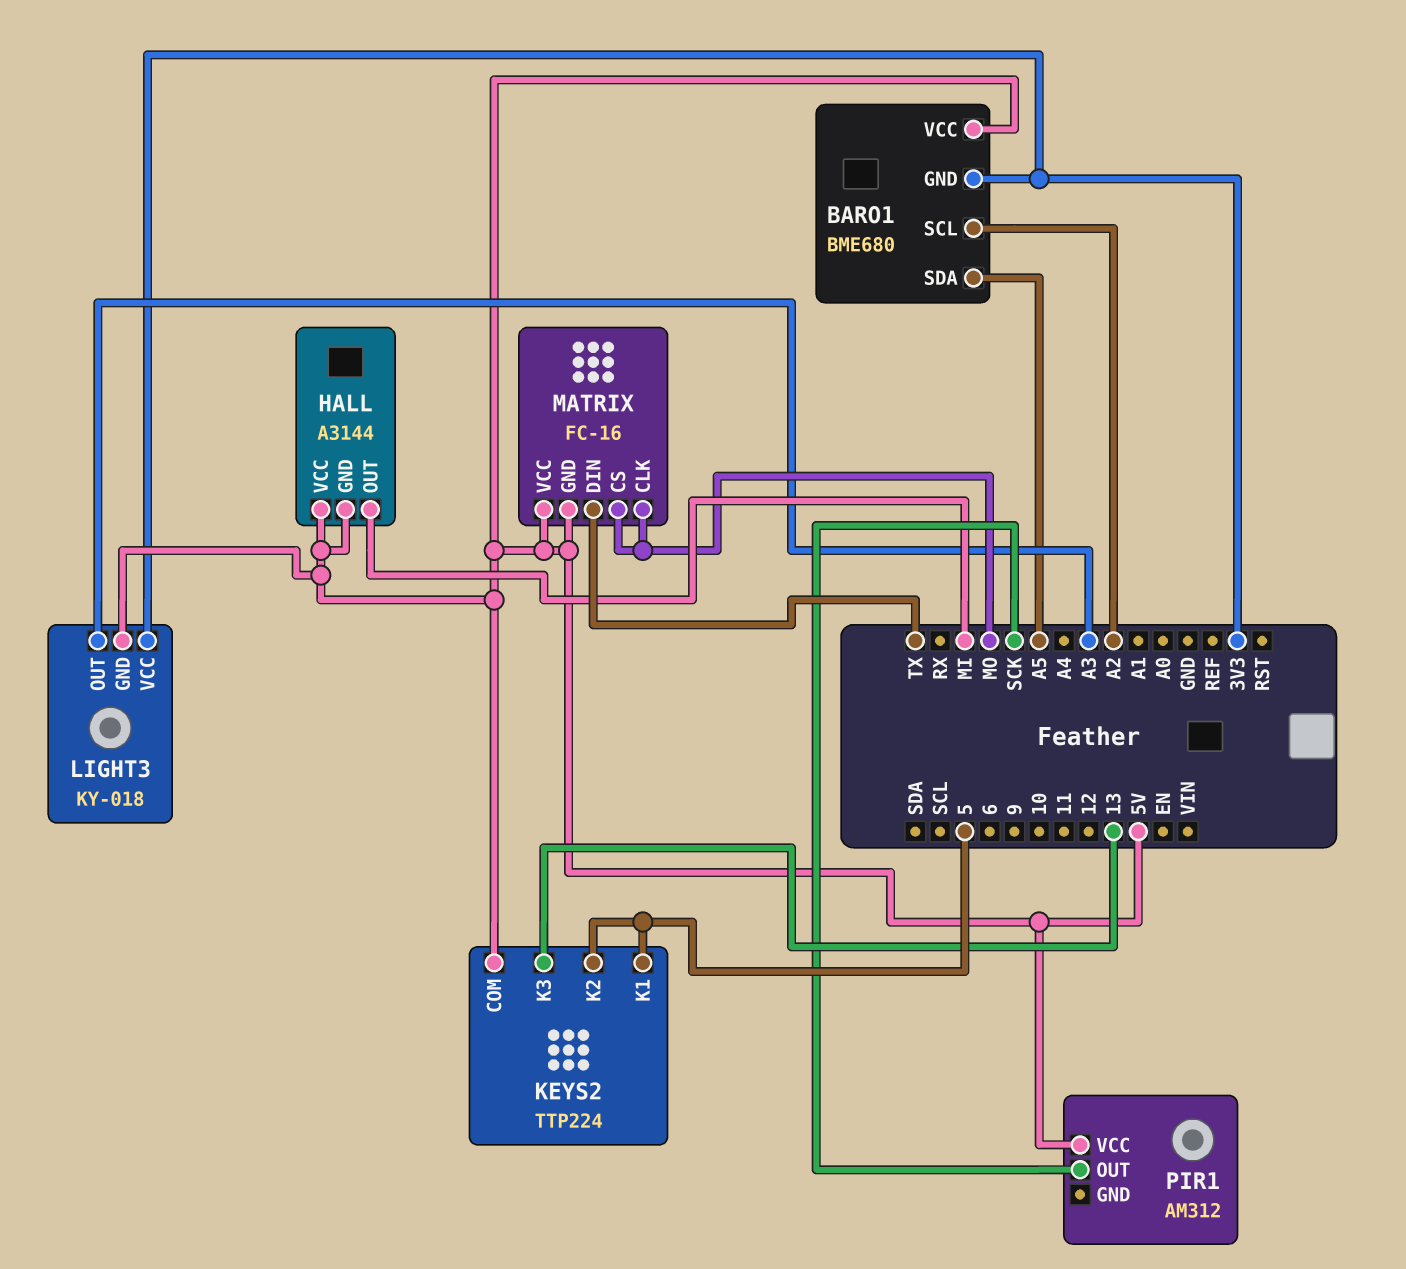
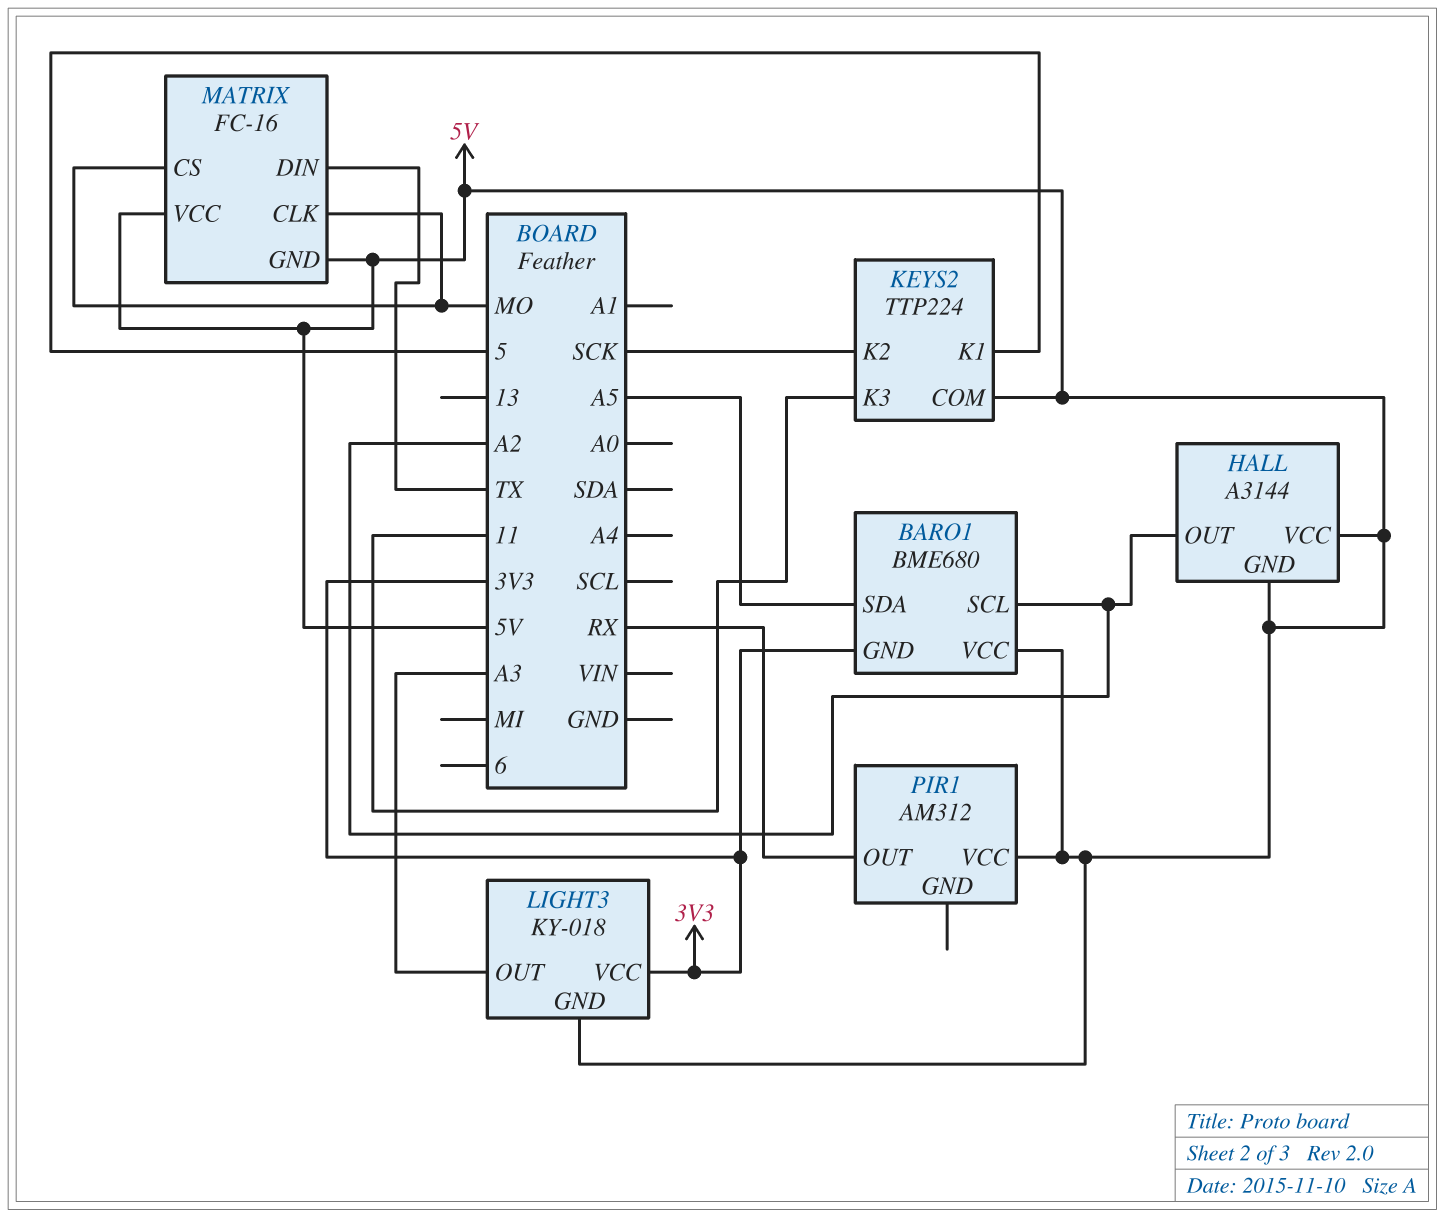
HALL pin OUT: MI -> A2
KEYS2 pin K2: 5 -> SCK
KEYS2 pin K3: 13 -> 11
PIR1 pin OUT: SCK -> RX

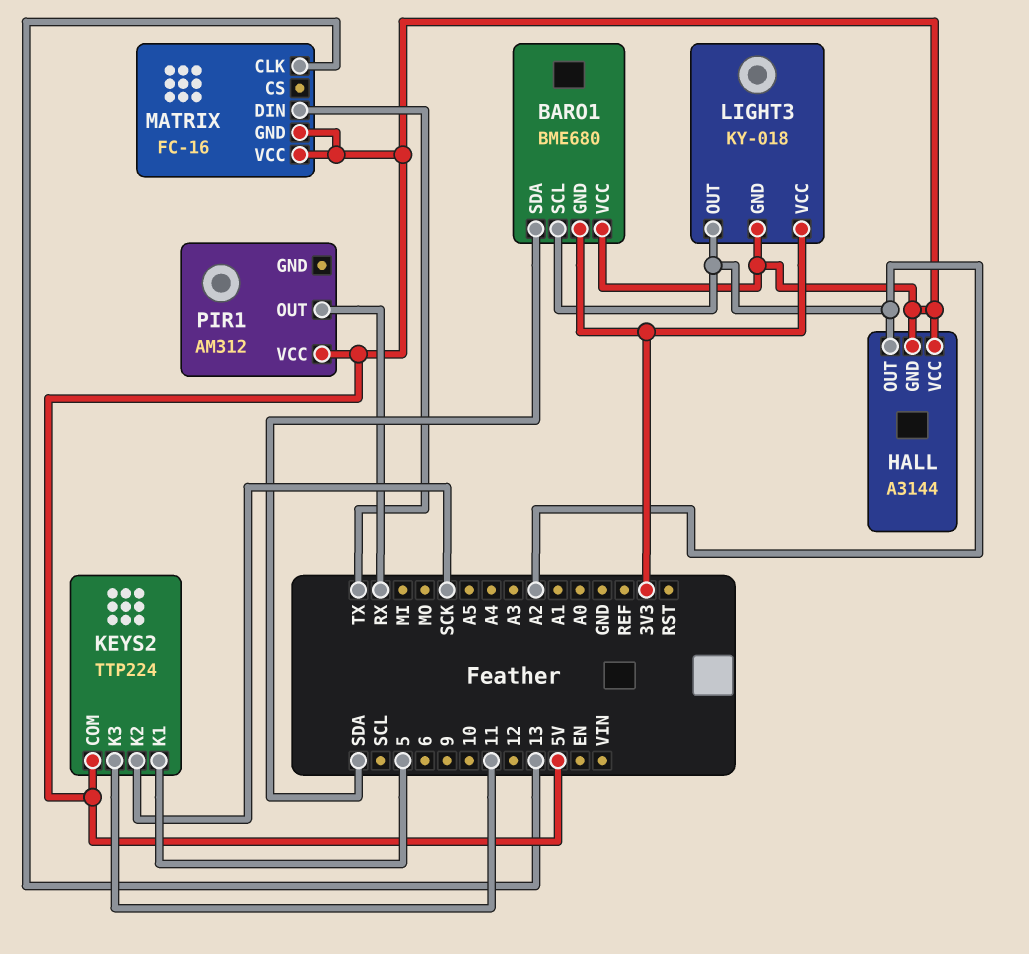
BARO1 pin SDA: A5 -> SDA
LIGHT3 pin OUT: A3 -> A2
MATRIX pin CLK: MO -> 13
MATRIX pin CS: MO -> none

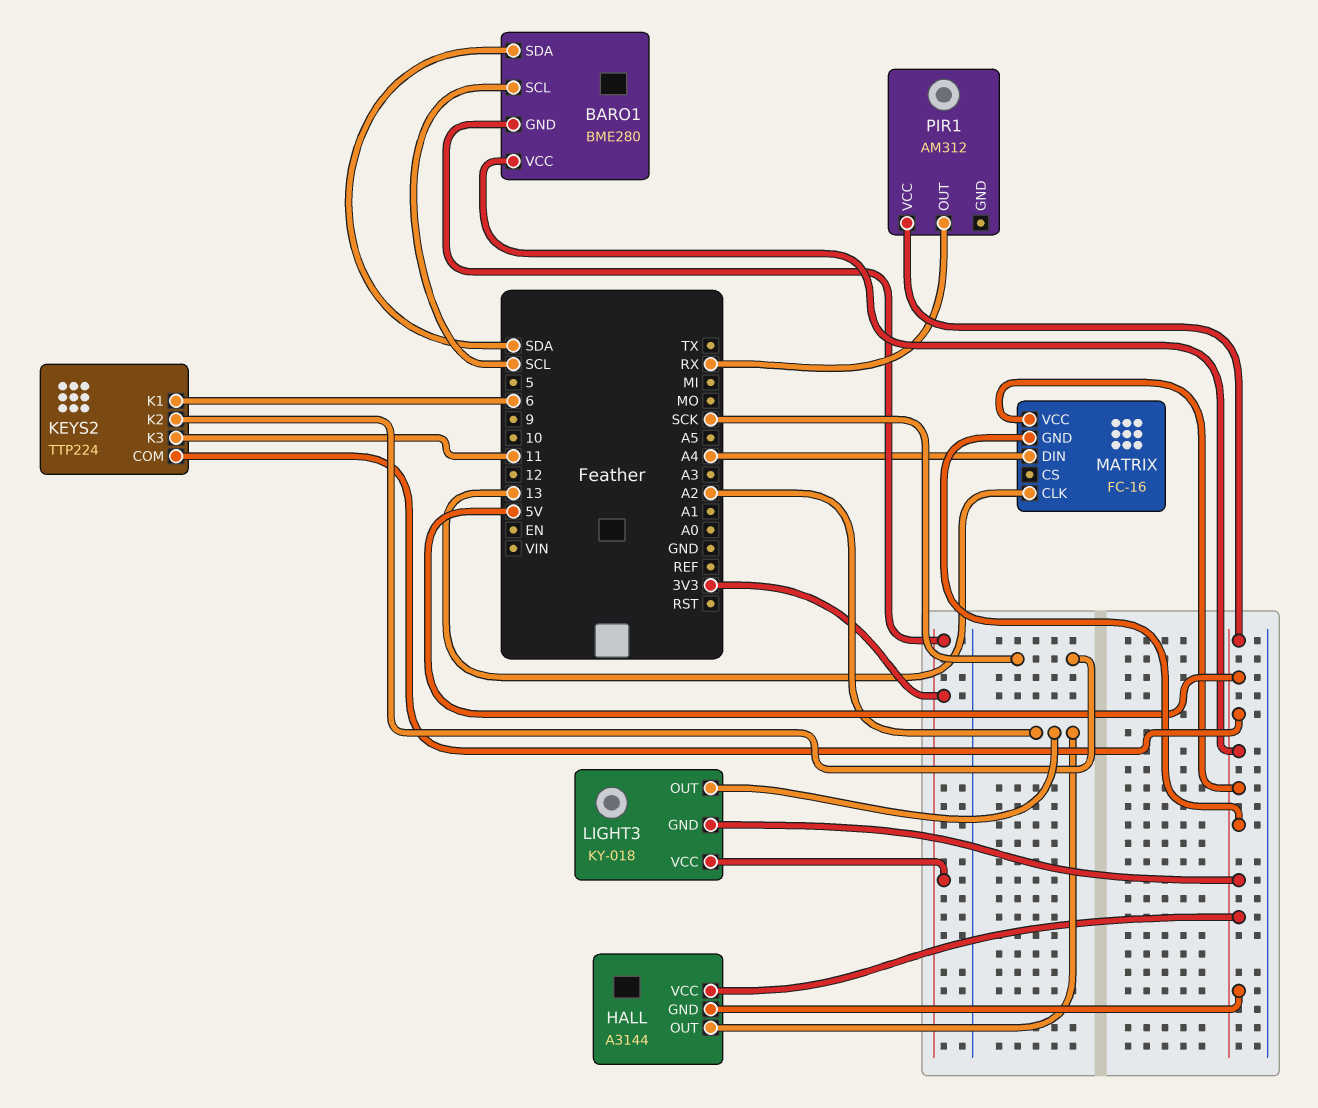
BARO1: BME680 -> BME280
BARO1 pin SCL: A2 -> SCL
KEYS2 pin K1: 5 -> 6
MATRIX pin DIN: TX -> A4

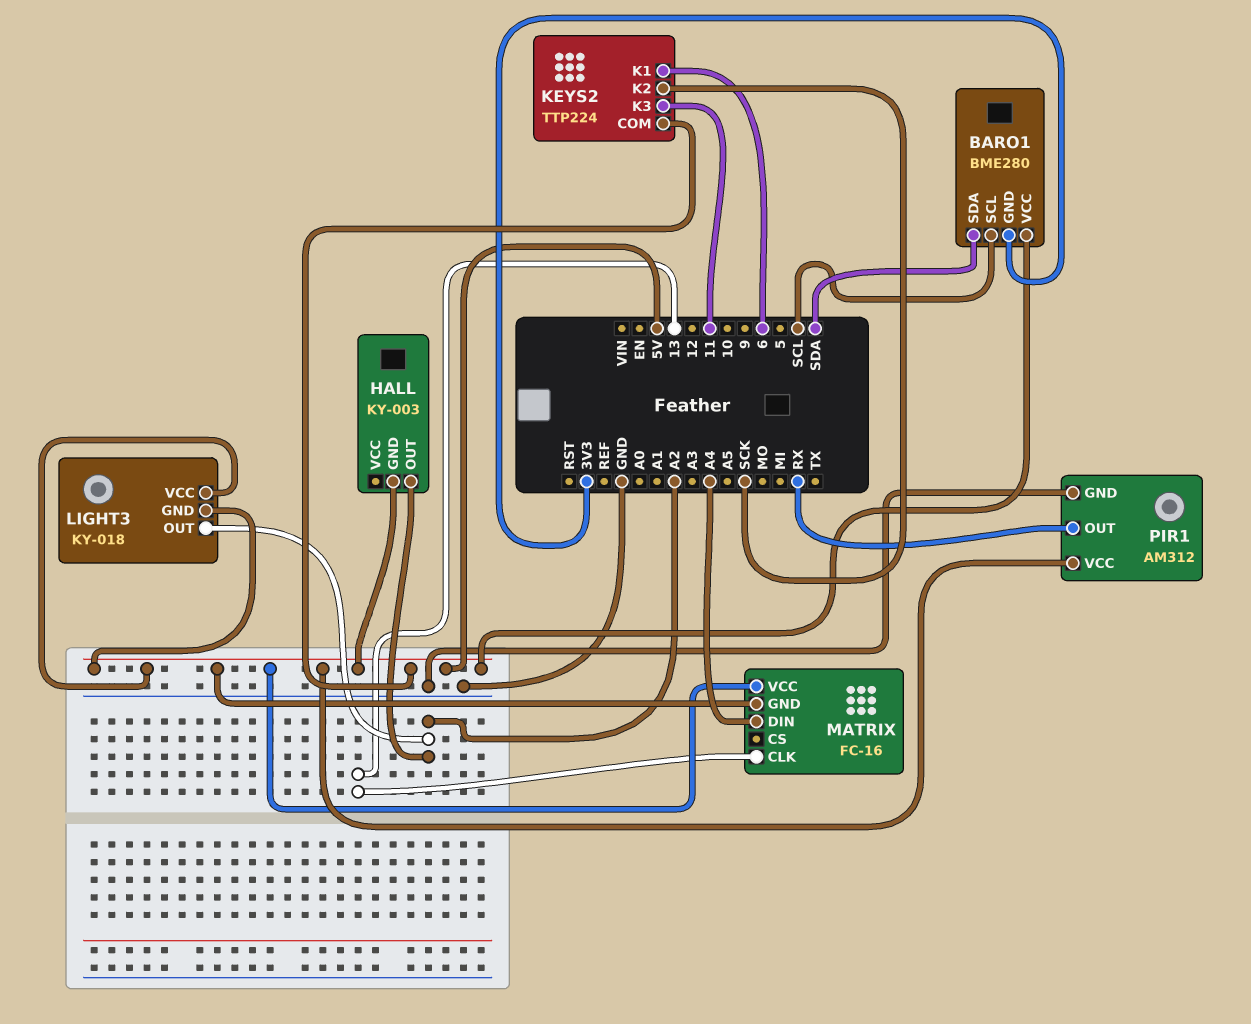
HALL: A3144 -> KY-003
HALL pin VCC: 5V -> none
LIGHT3 pin VCC: 3V3 -> 5V
PIR1 pin GND: none -> GND

